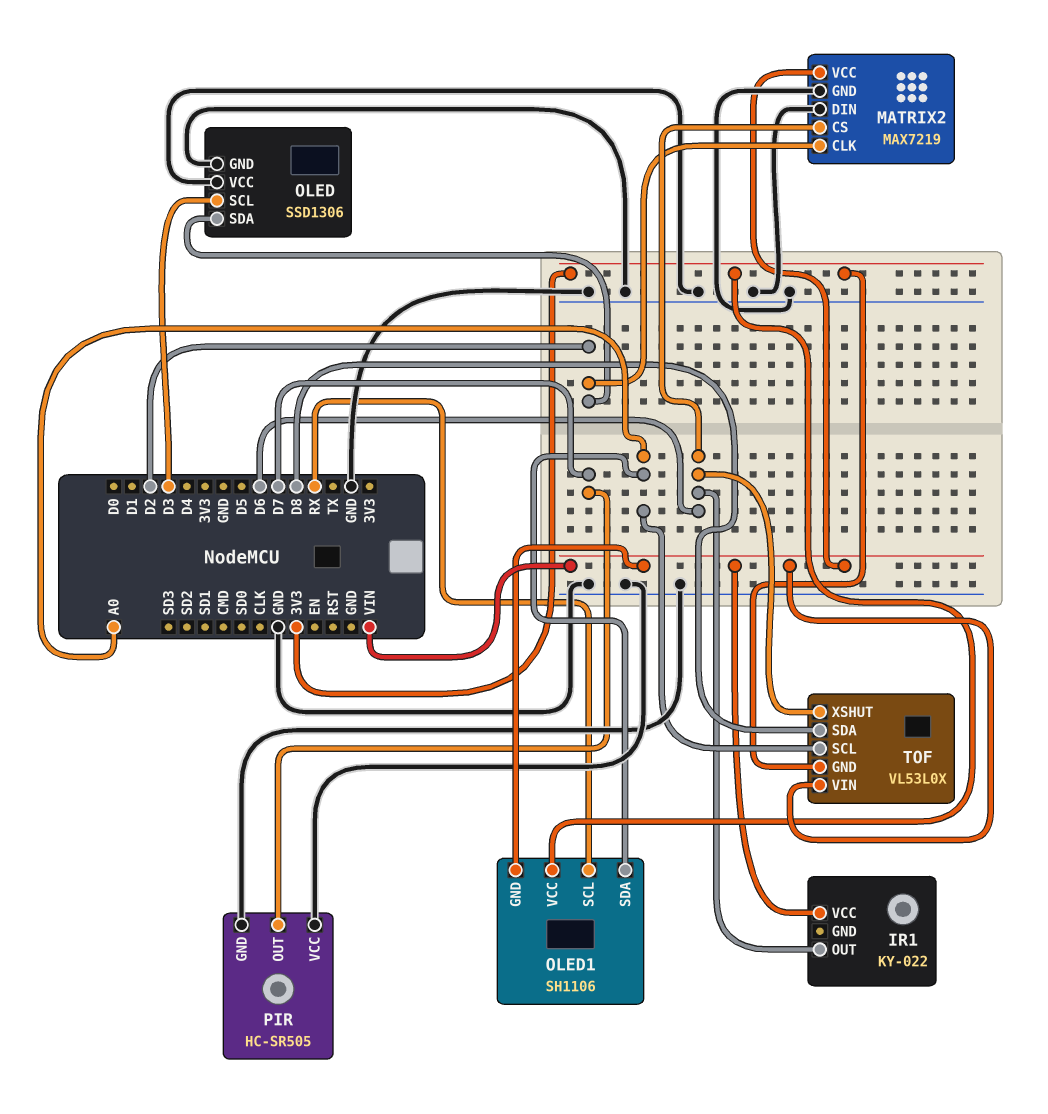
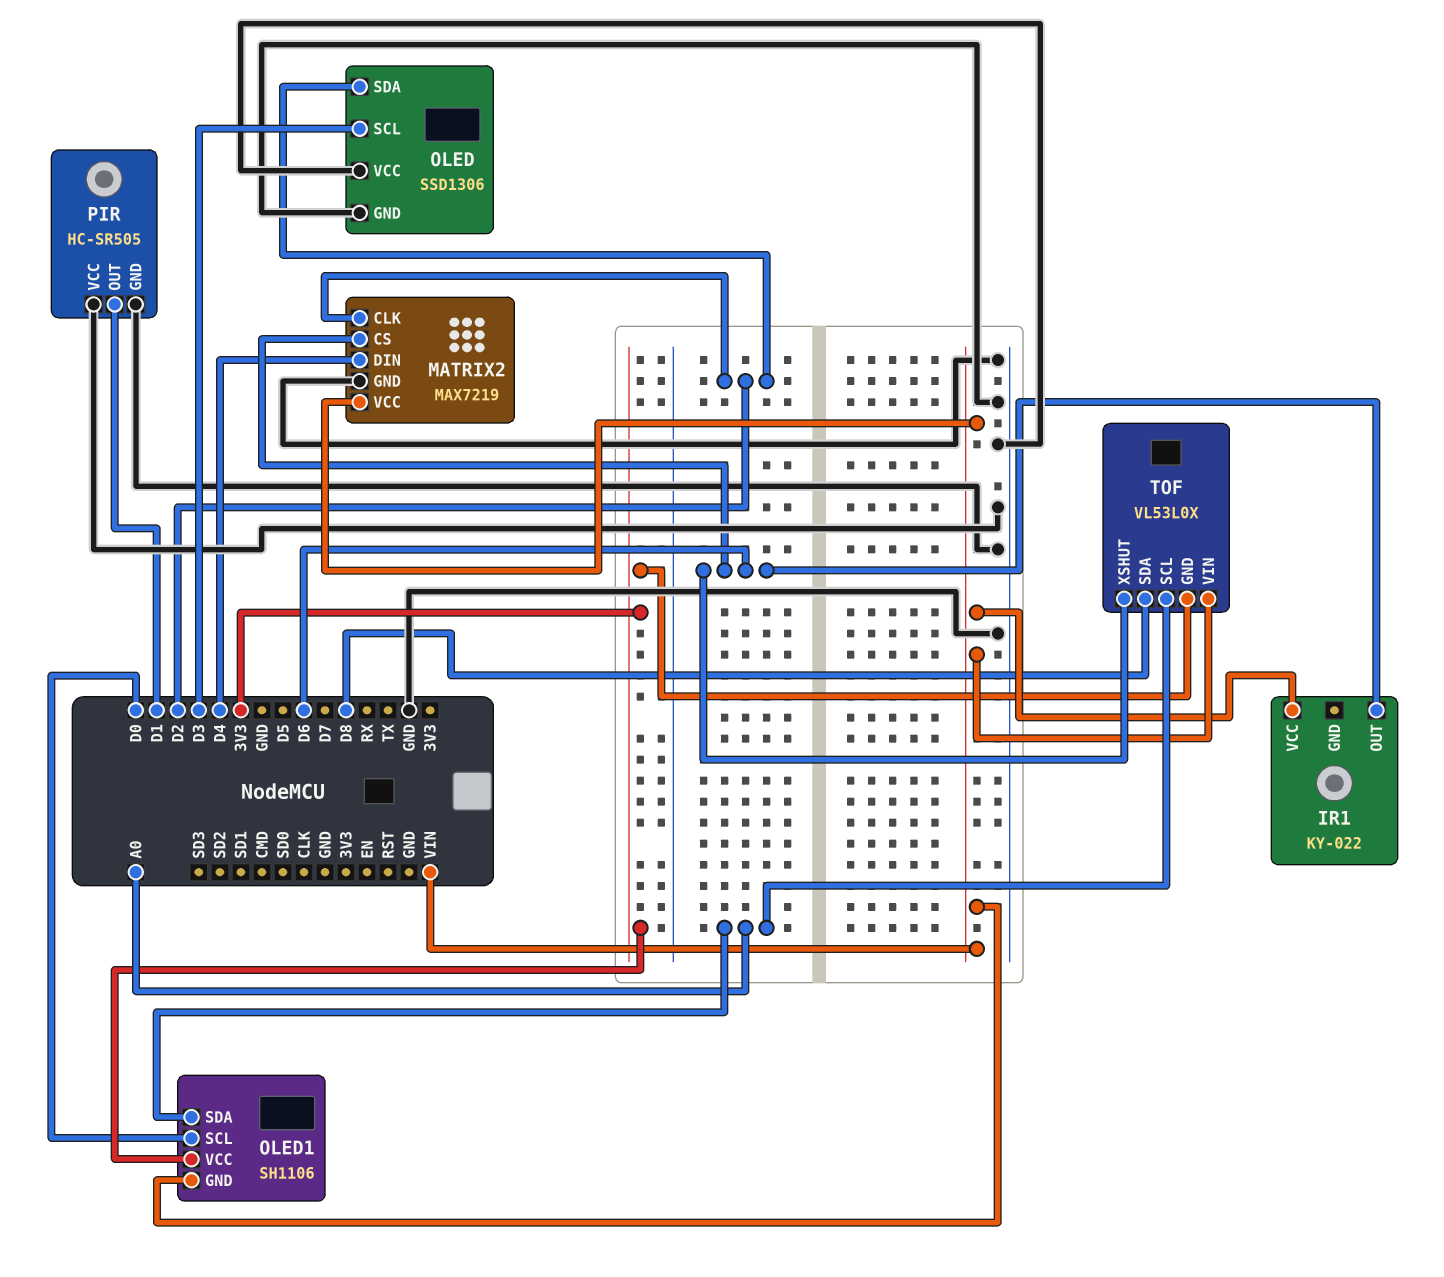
MATRIX2 pin DIN: GND -> D4
OLED1 pin SCL: RX -> D0
PIR pin OUT: D7 -> D1

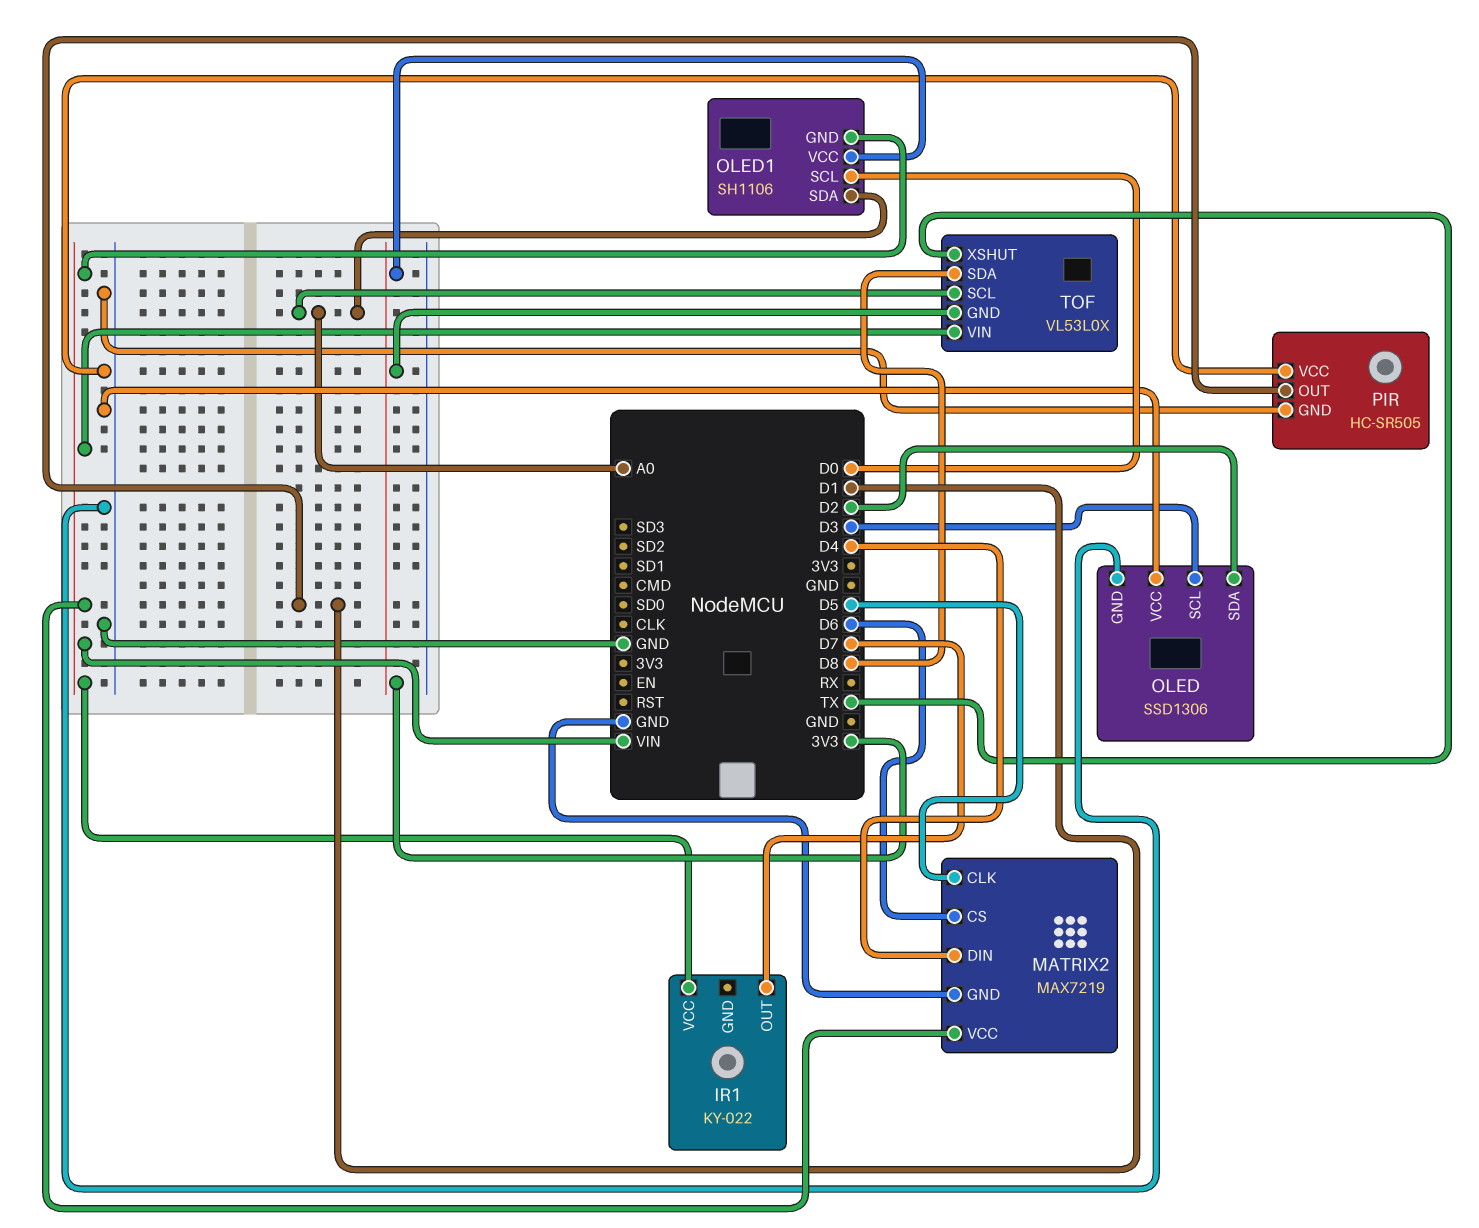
IR1 pin OUT: D6 -> D7
MATRIX2 pin CLK: D2 -> D5
TOF pin XSHUT: D6 -> TX

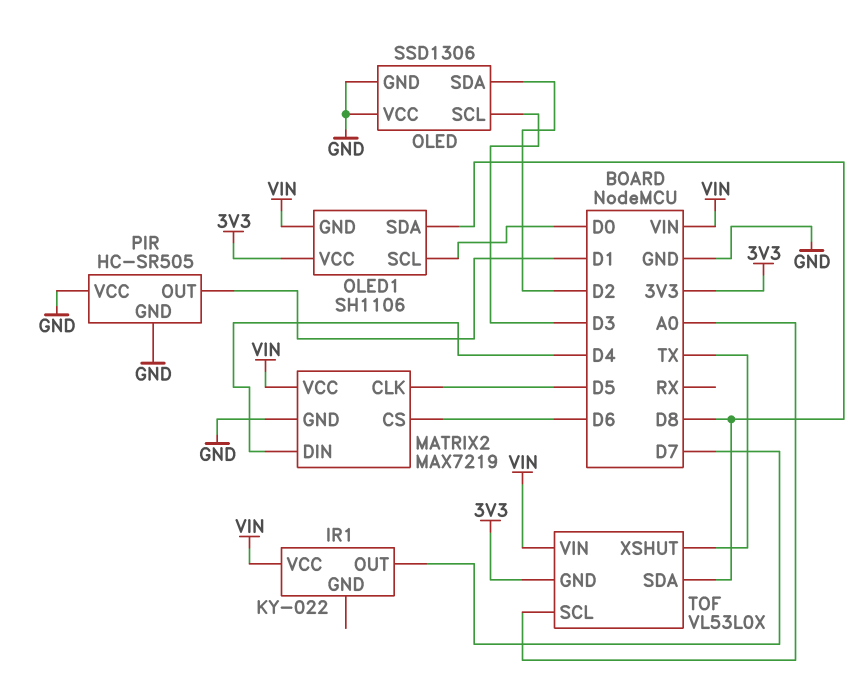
OLED1 pin SDA: A0 -> D8

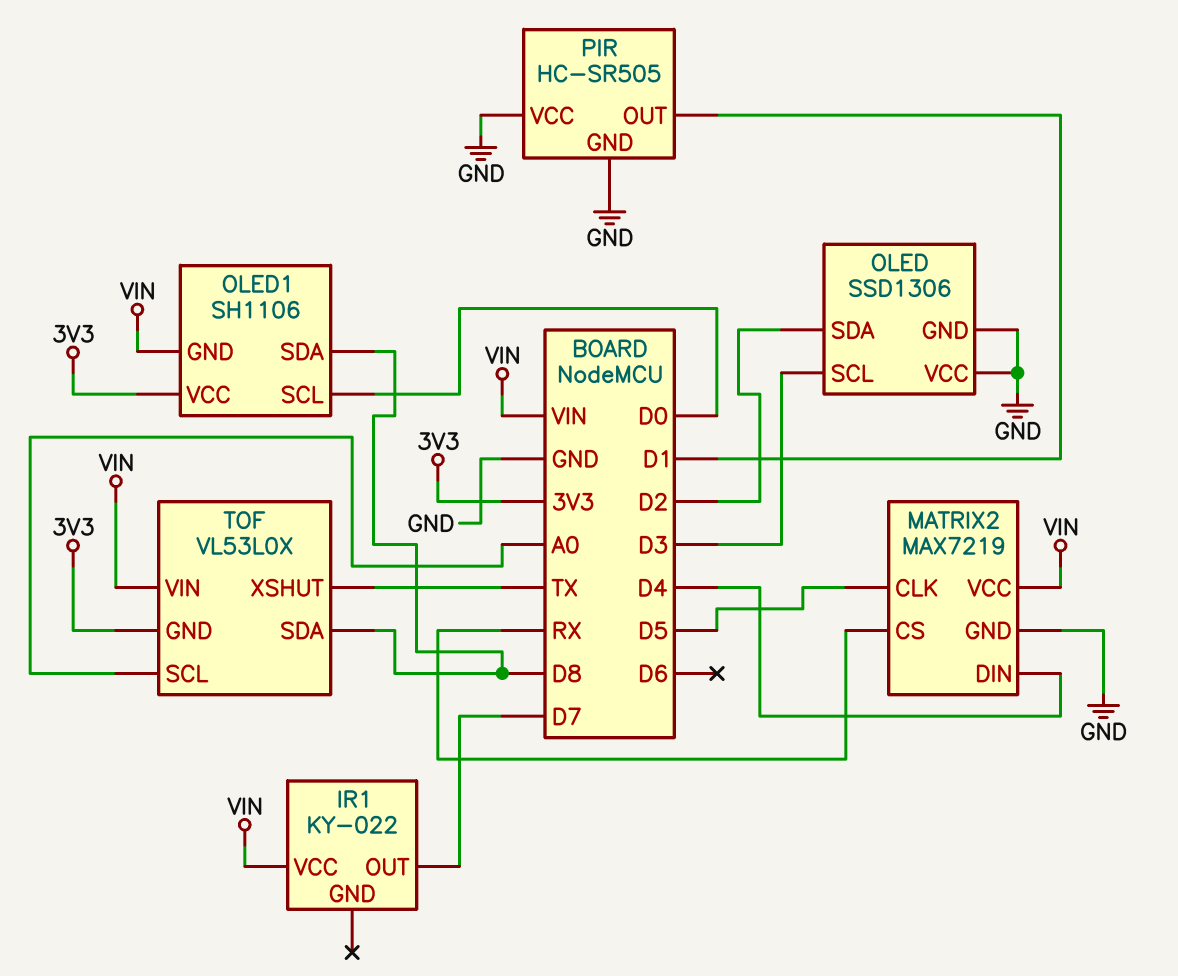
MATRIX2 pin CS: D6 -> RX

